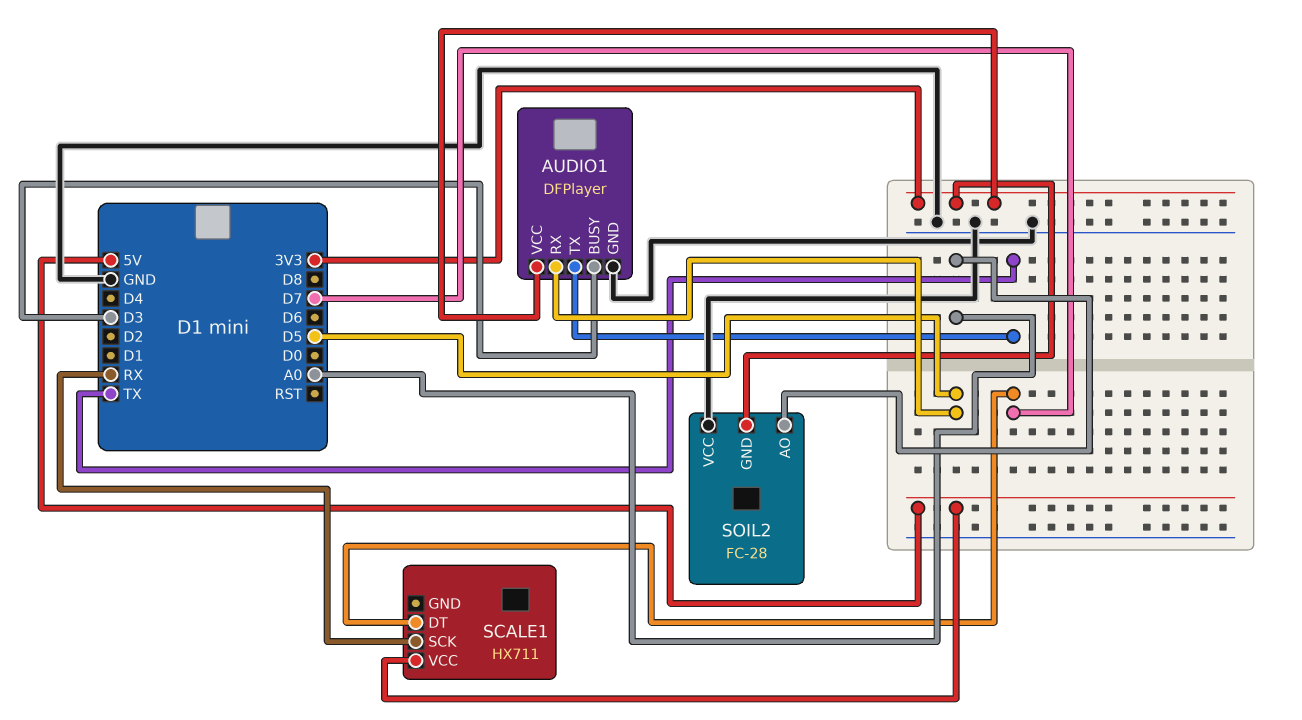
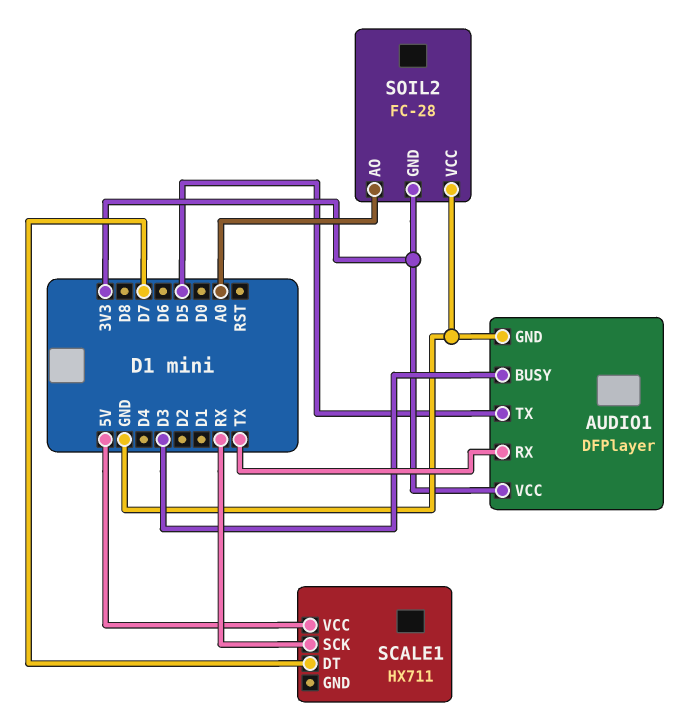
AUDIO1 pin RX: D5 -> TX
AUDIO1 pin TX: TX -> D5

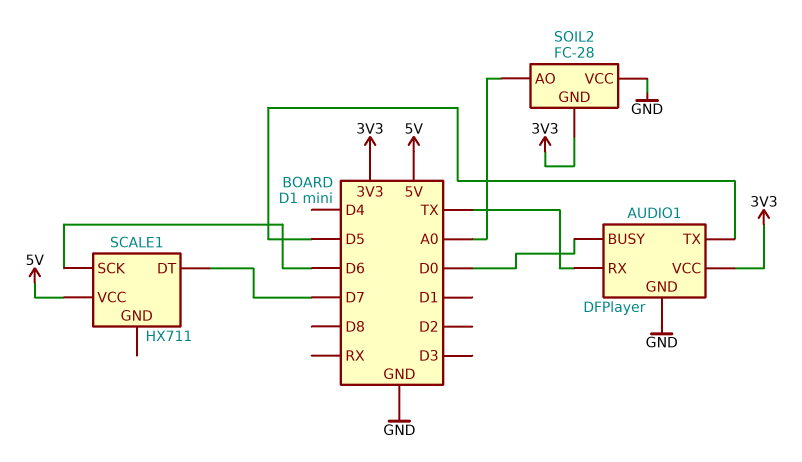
AUDIO1 pin BUSY: D3 -> D0
SCALE1 pin SCK: RX -> D6

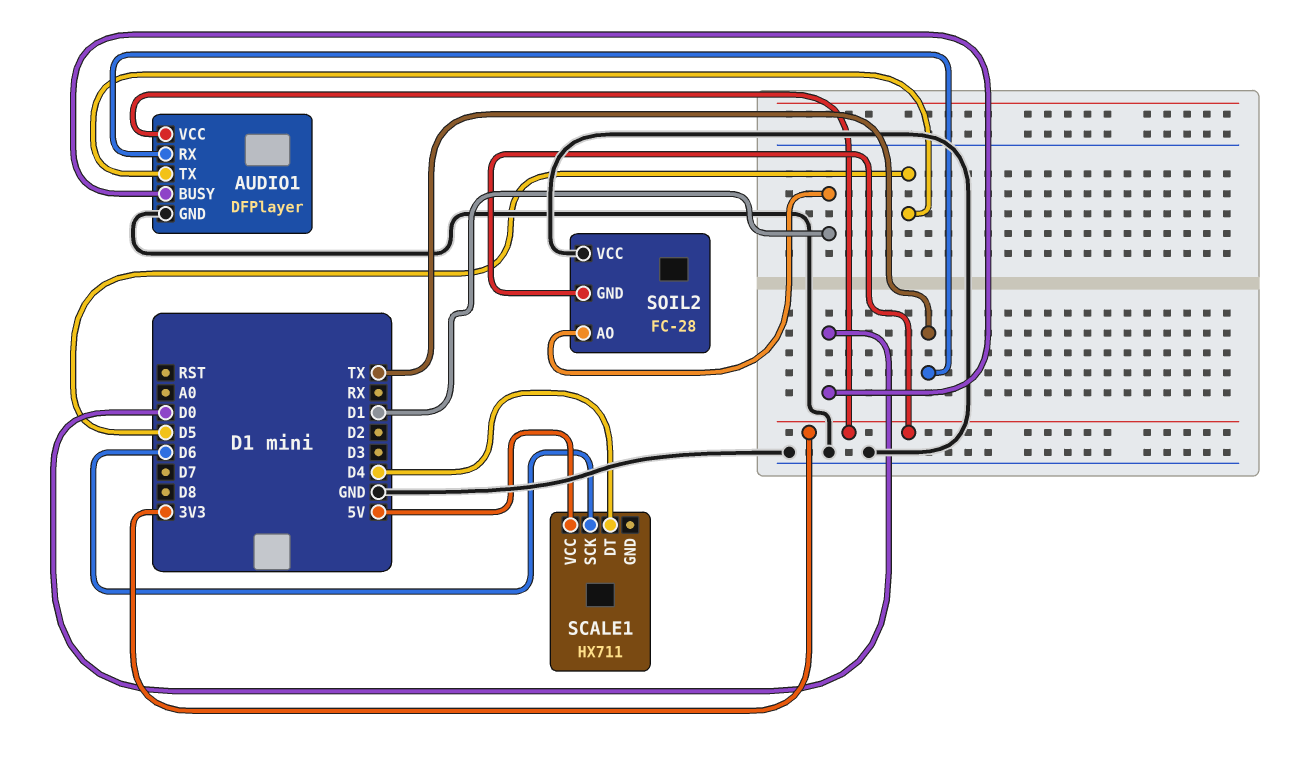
SCALE1 pin DT: D7 -> D4
SOIL2 pin AO: A0 -> D1

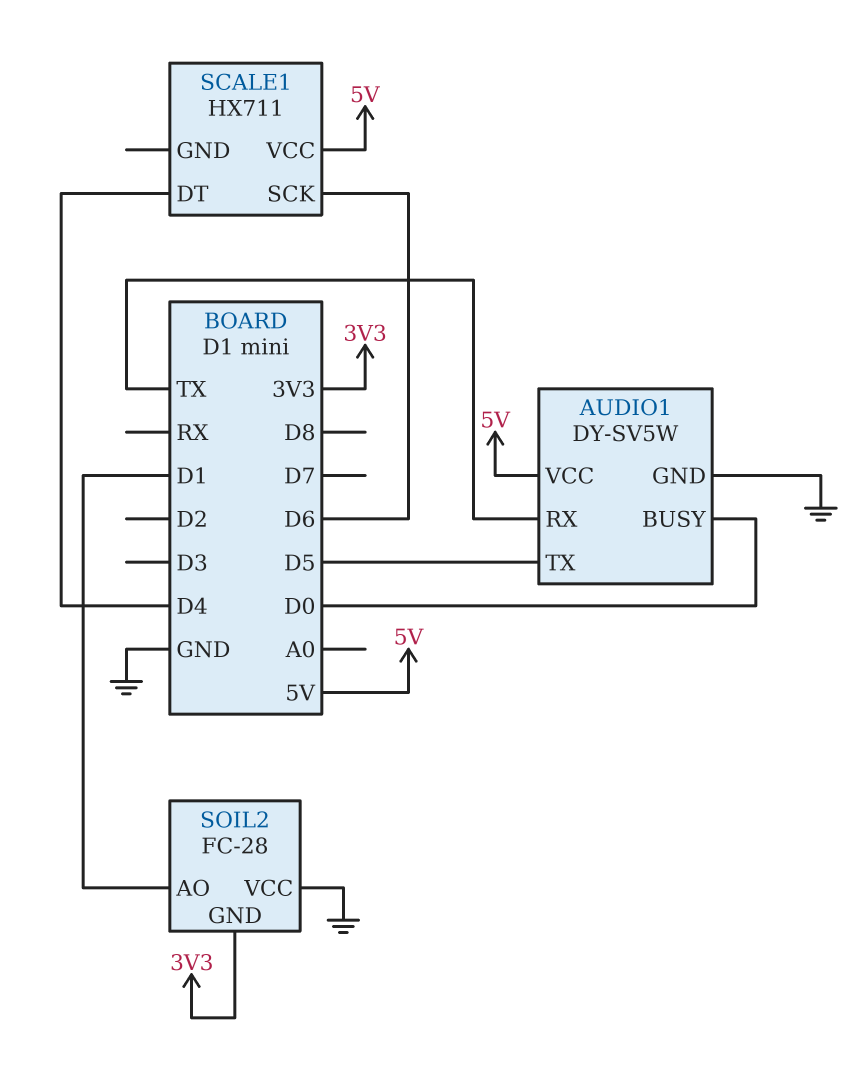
AUDIO1: DFPlayer -> DY-SV5W
AUDIO1 pin VCC: 3V3 -> 5V

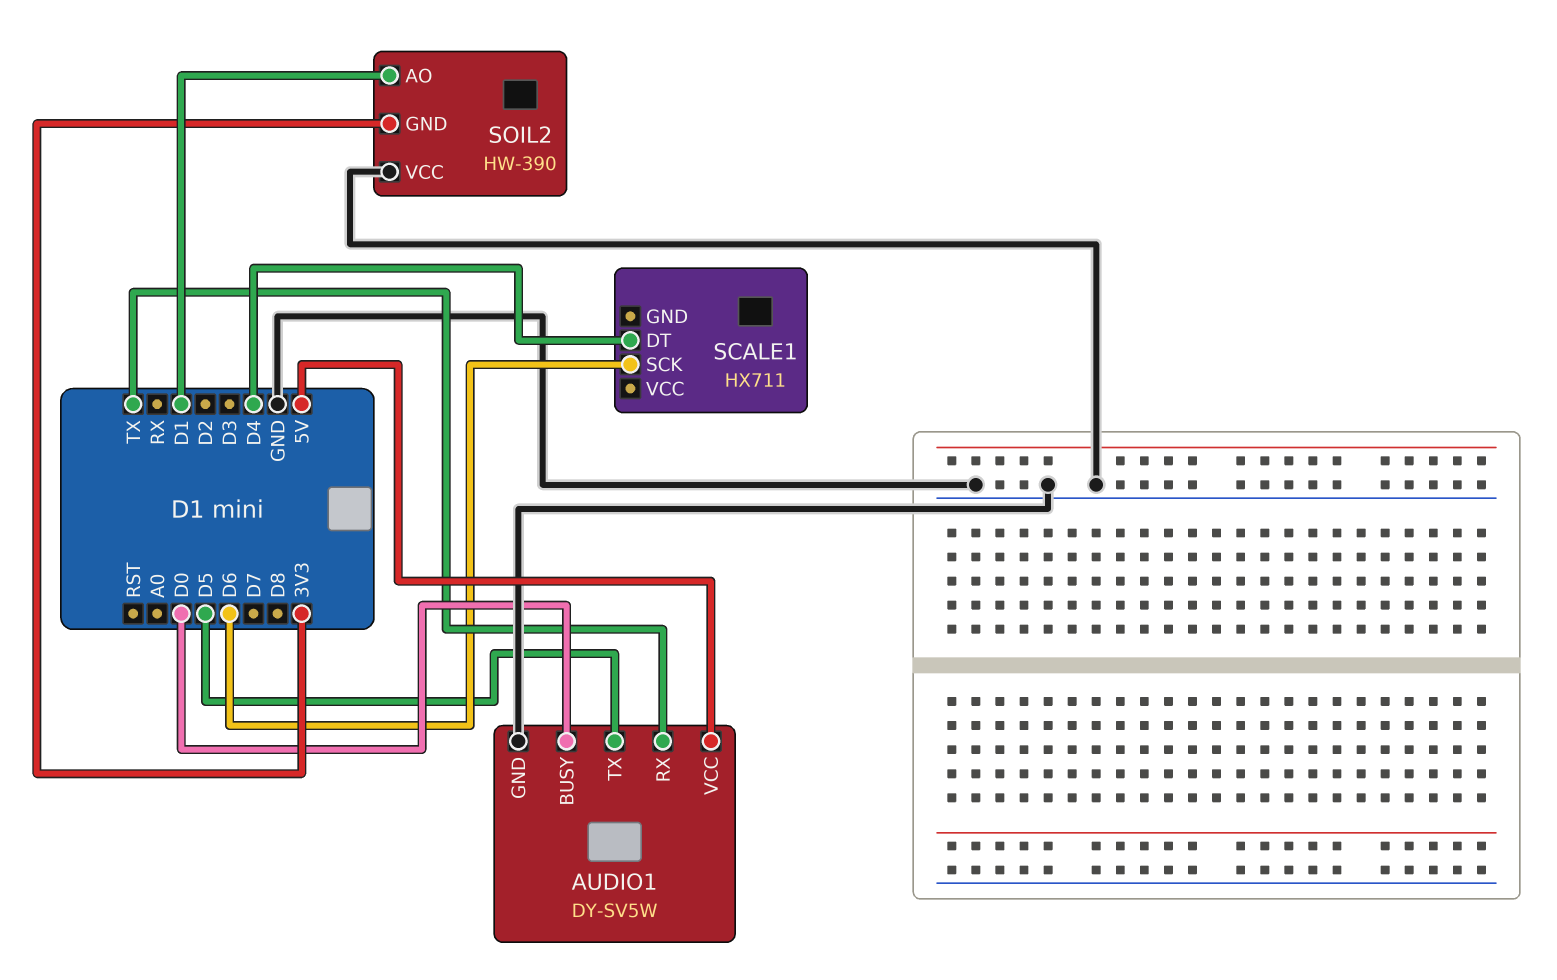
SCALE1 pin VCC: 5V -> none
SOIL2: FC-28 -> HW-390

